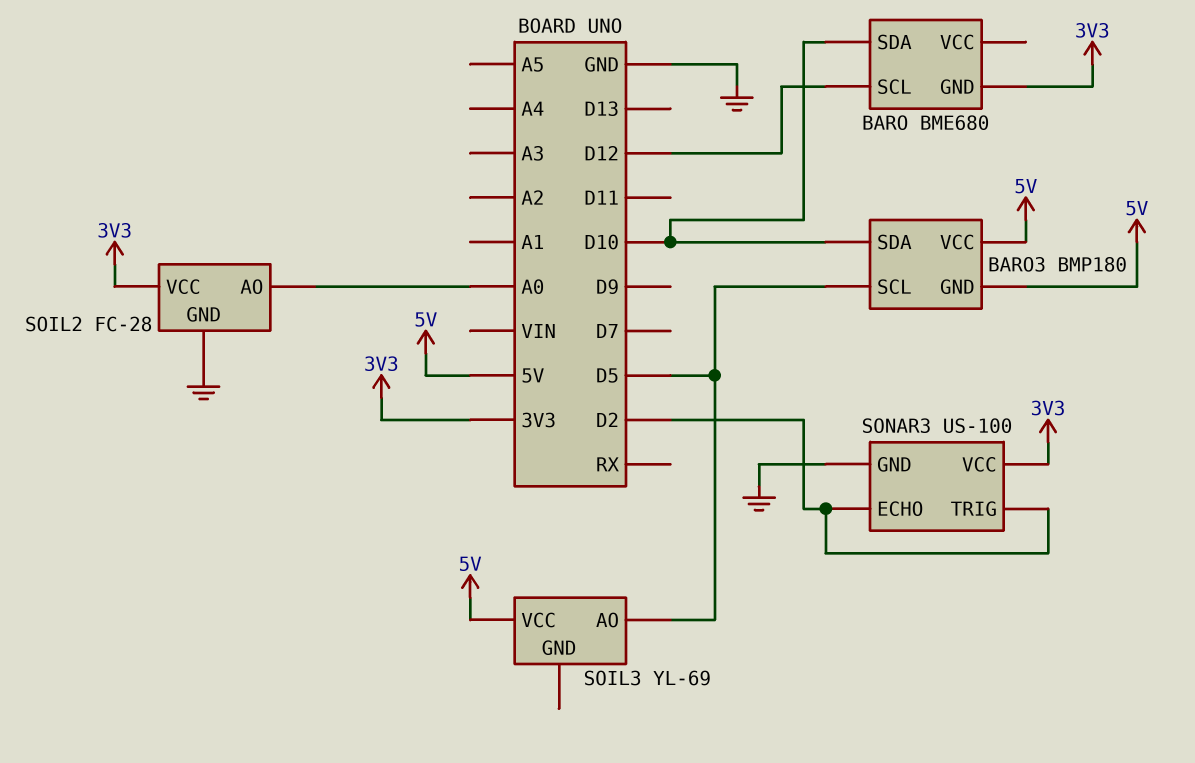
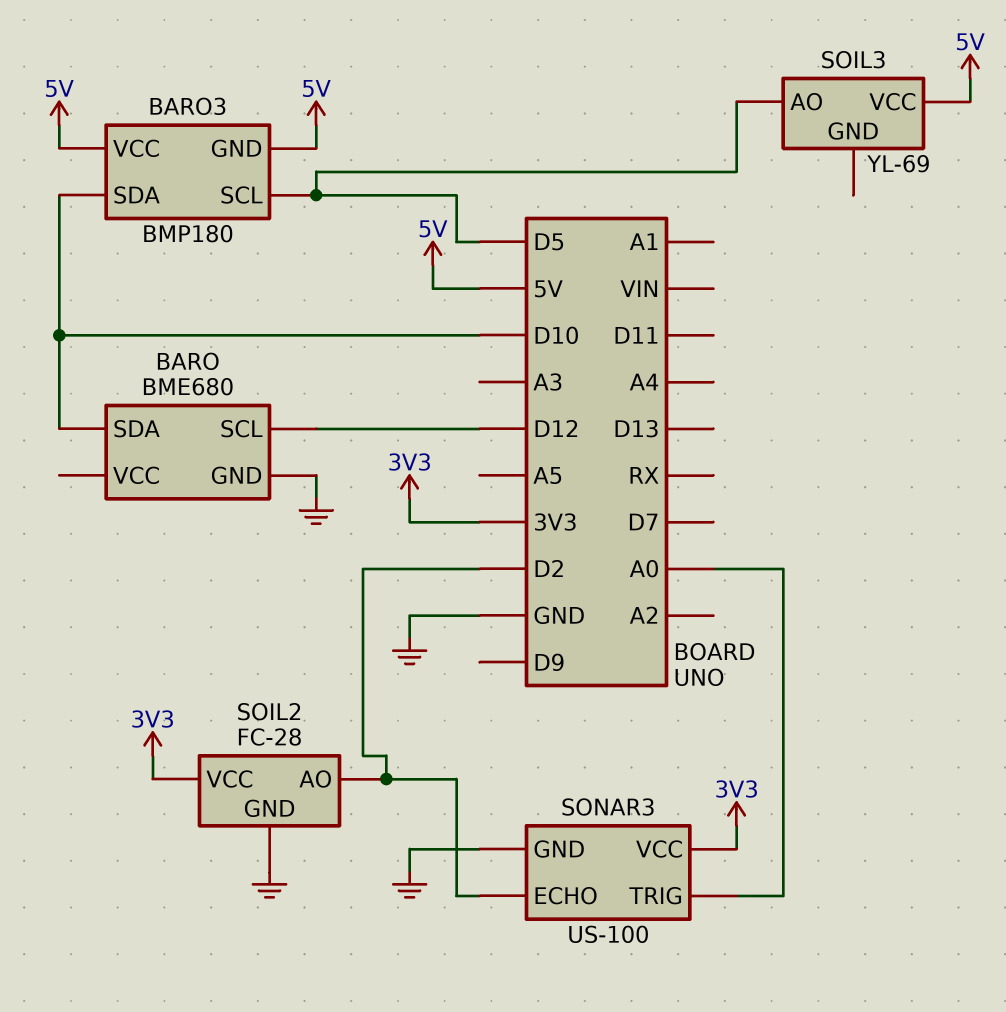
BARO pin GND: 3V3 -> GND
SOIL2 pin AO: A0 -> D2
SONAR3 pin TRIG: D2 -> A0

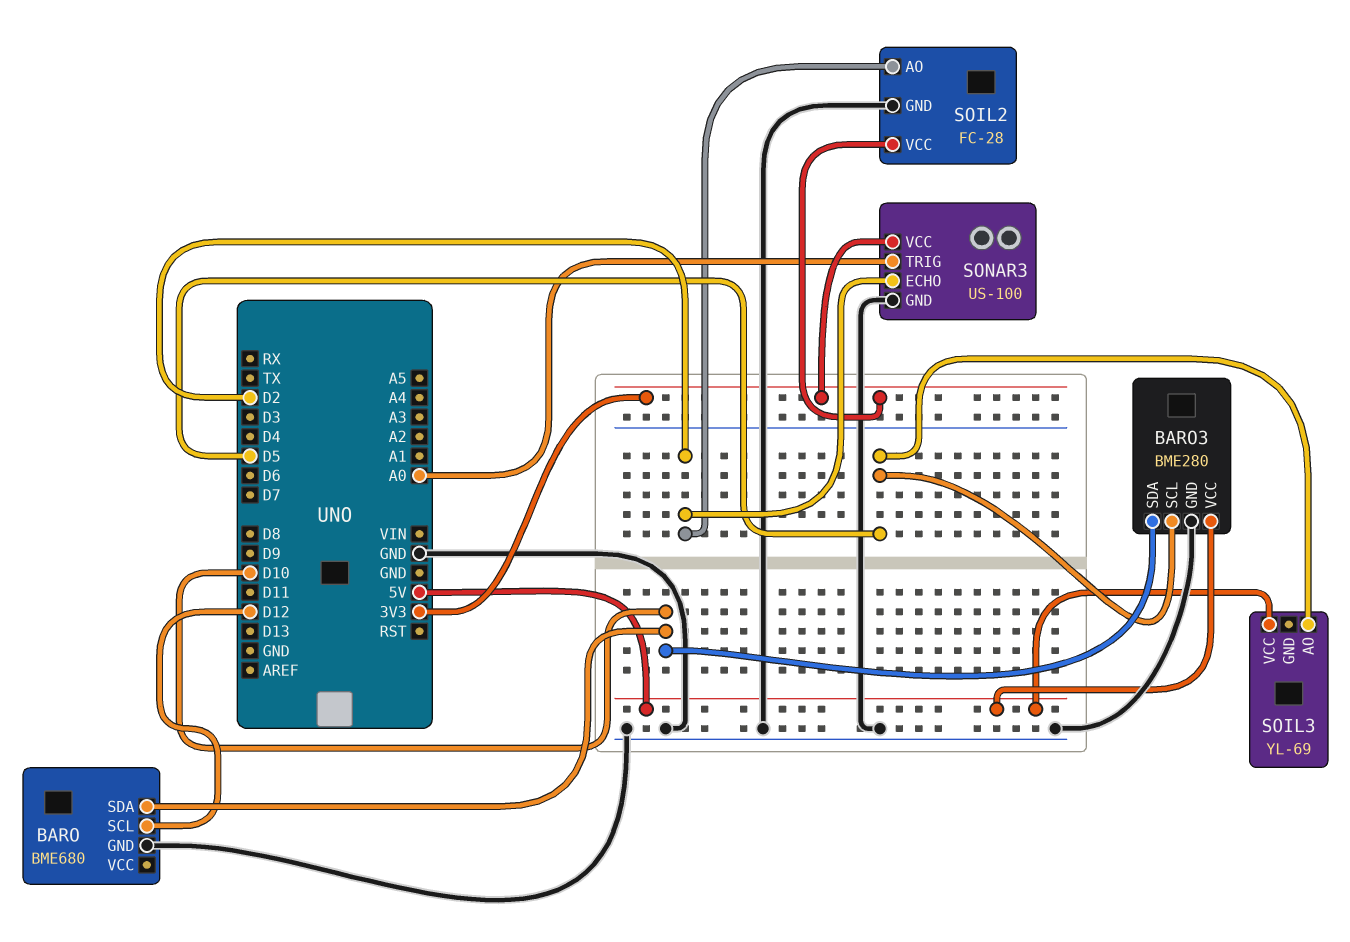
BARO3: BMP180 -> BME280
BARO3 pin GND: 5V -> GND

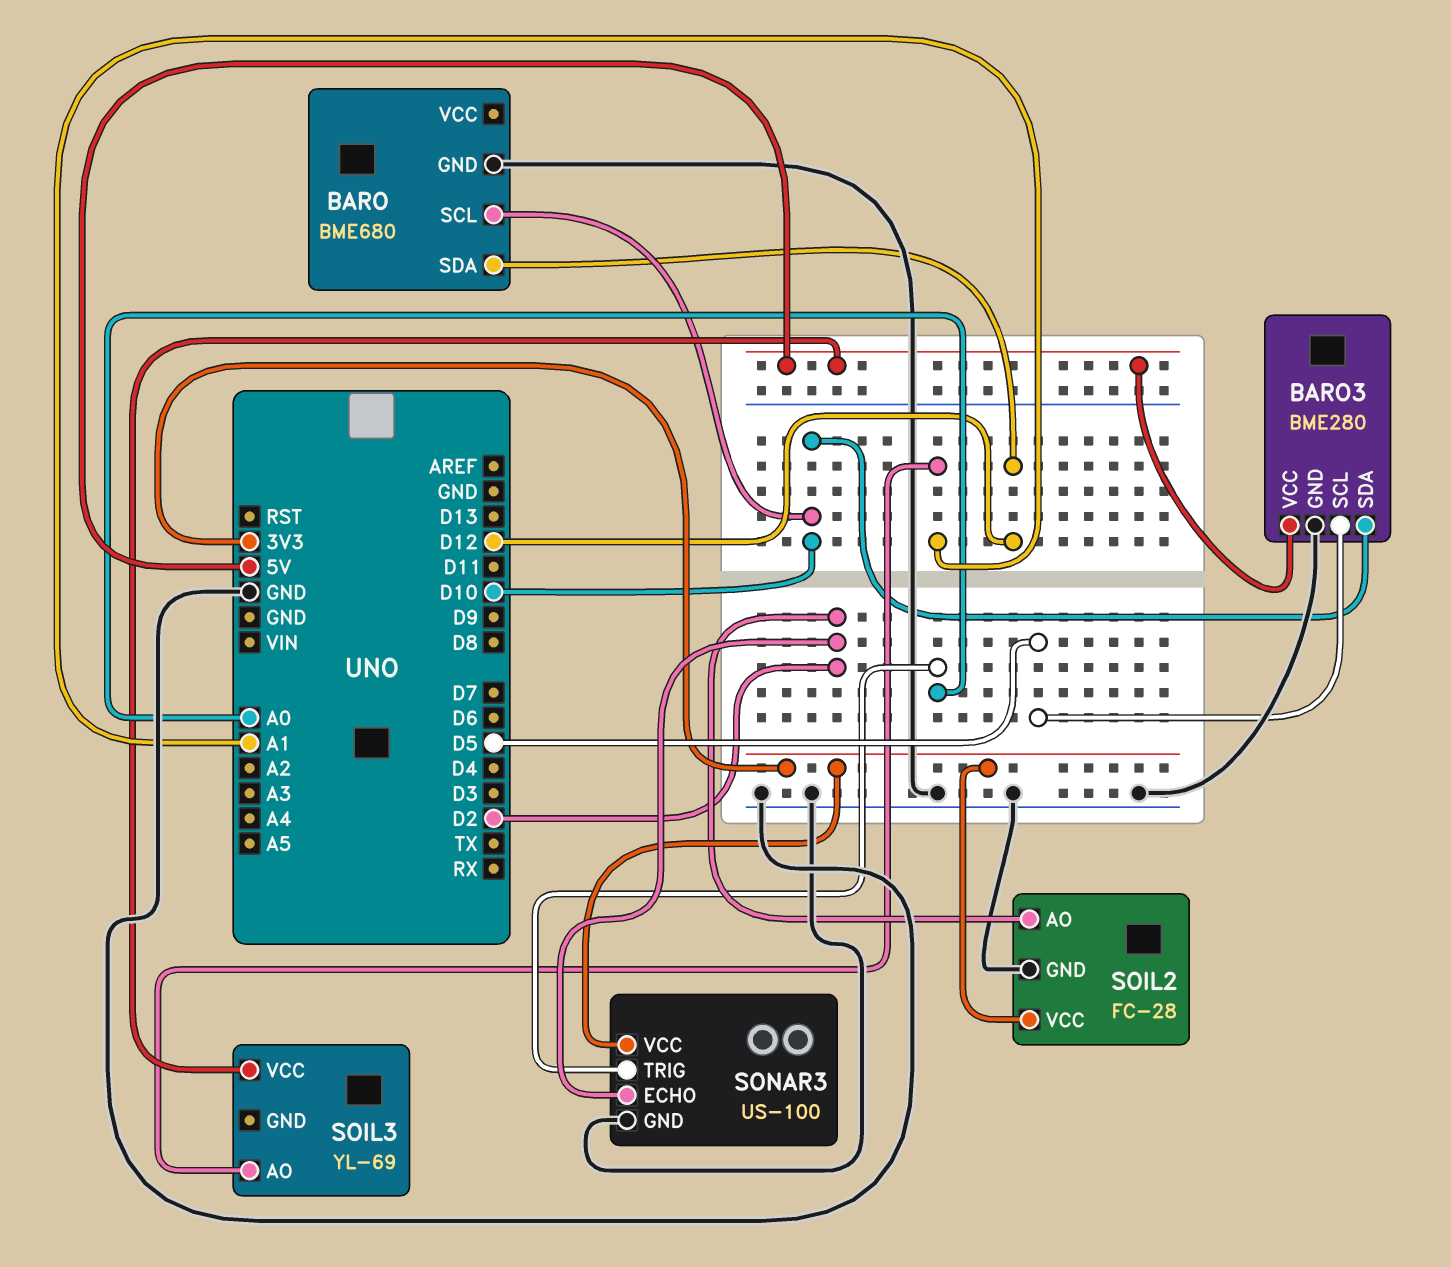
BARO pin SCL: D12 -> D10
BARO pin SDA: D10 -> D12
SOIL3 pin AO: D5 -> A1

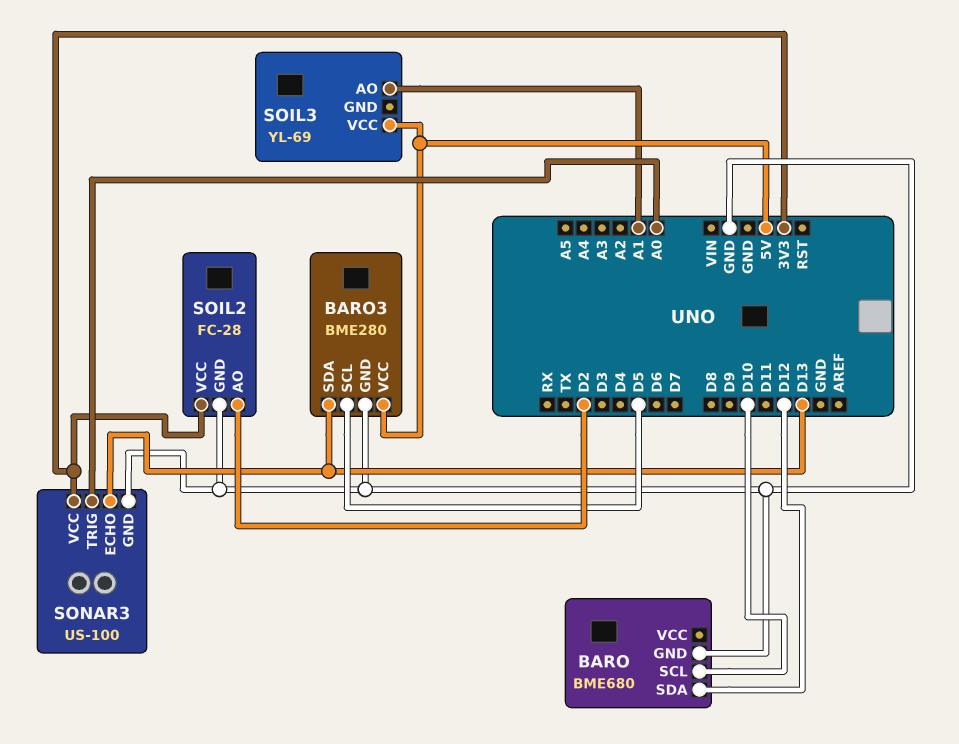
BARO3 pin SDA: D10 -> D13
SONAR3 pin ECHO: D2 -> D13

